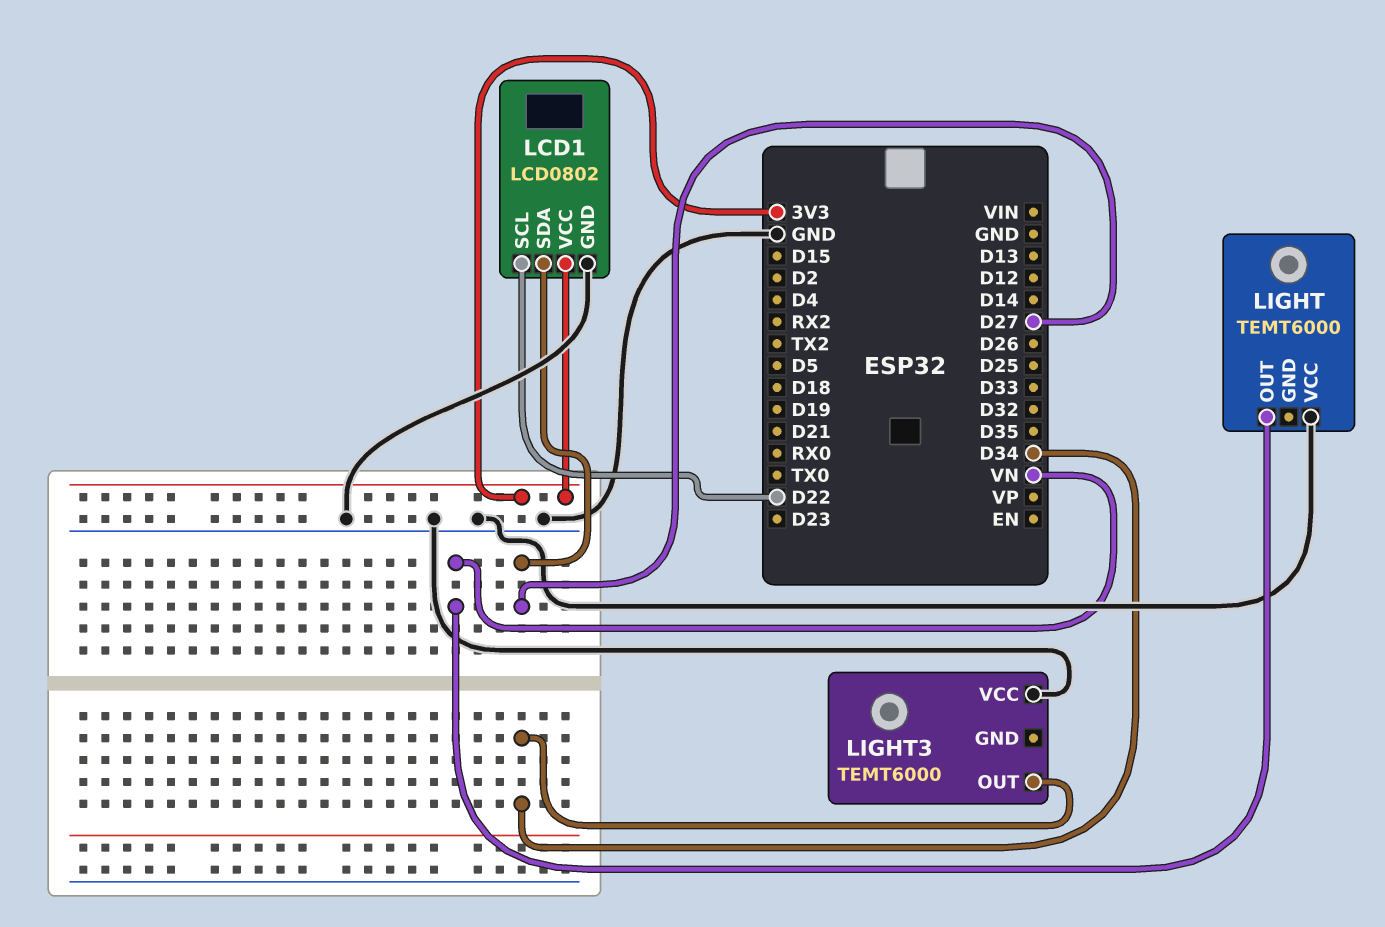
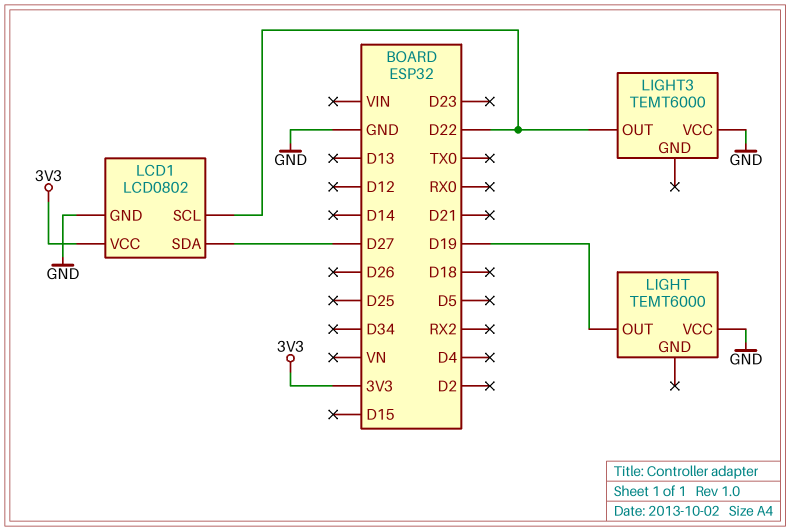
LIGHT pin OUT: VN -> D19
LIGHT3 pin OUT: D34 -> D22

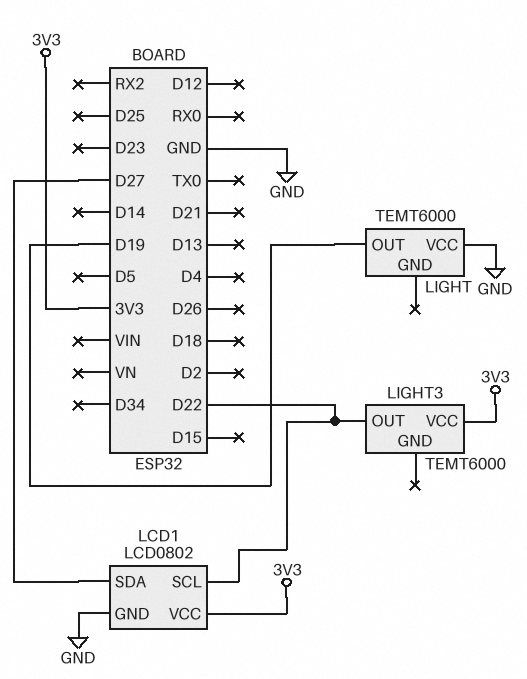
LIGHT3 pin VCC: GND -> 3V3

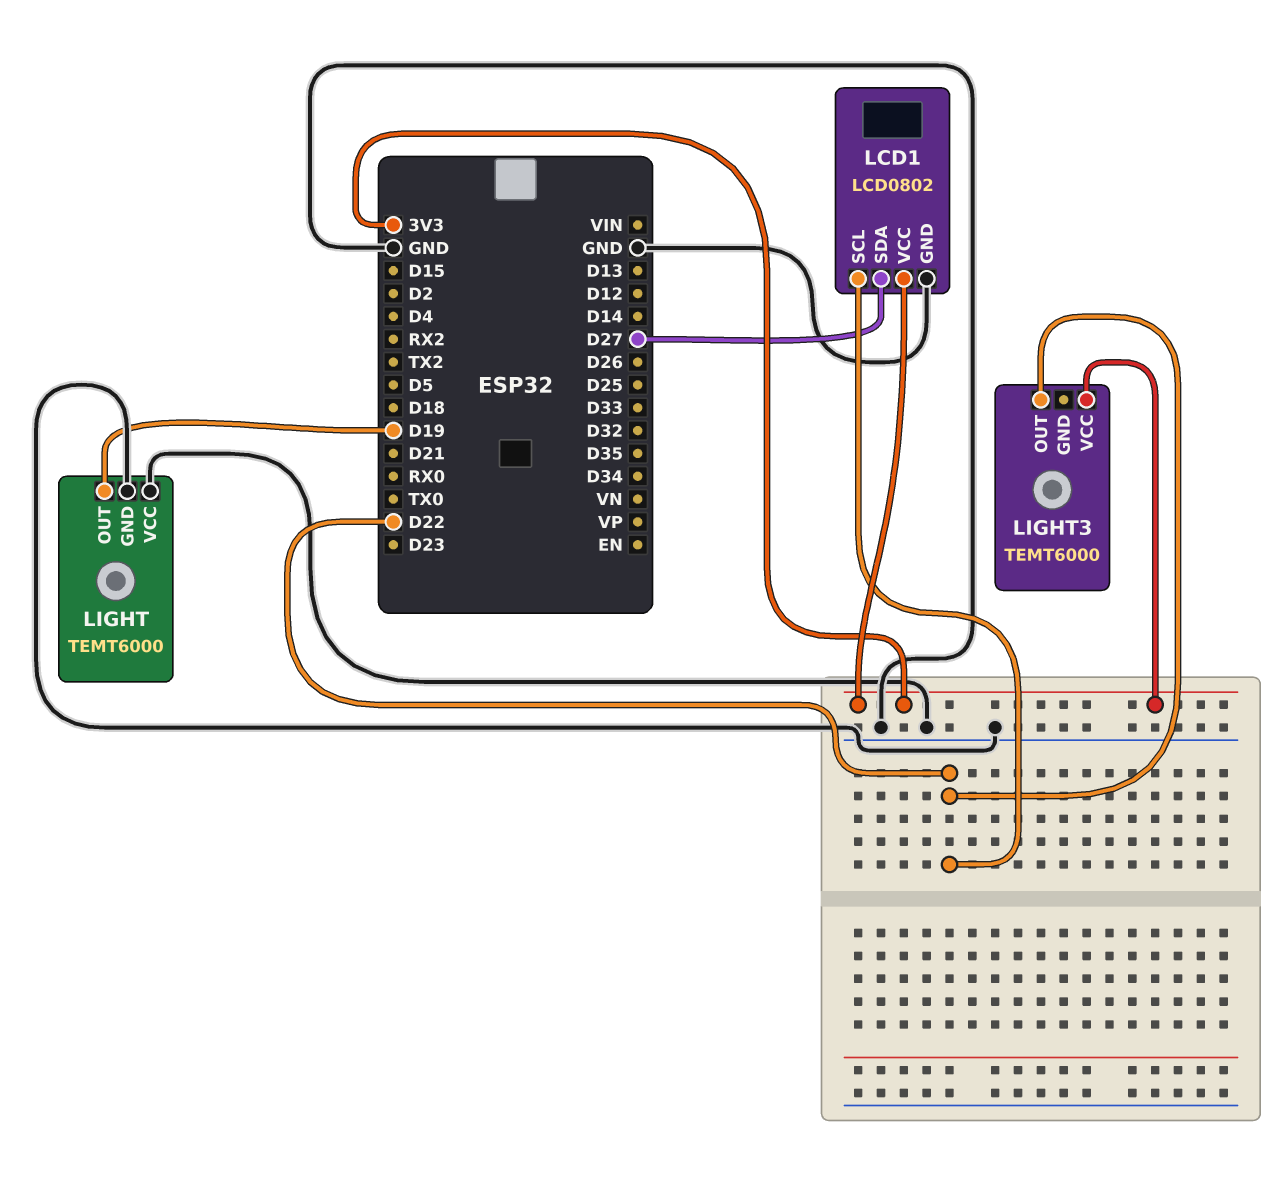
LIGHT pin GND: none -> GND

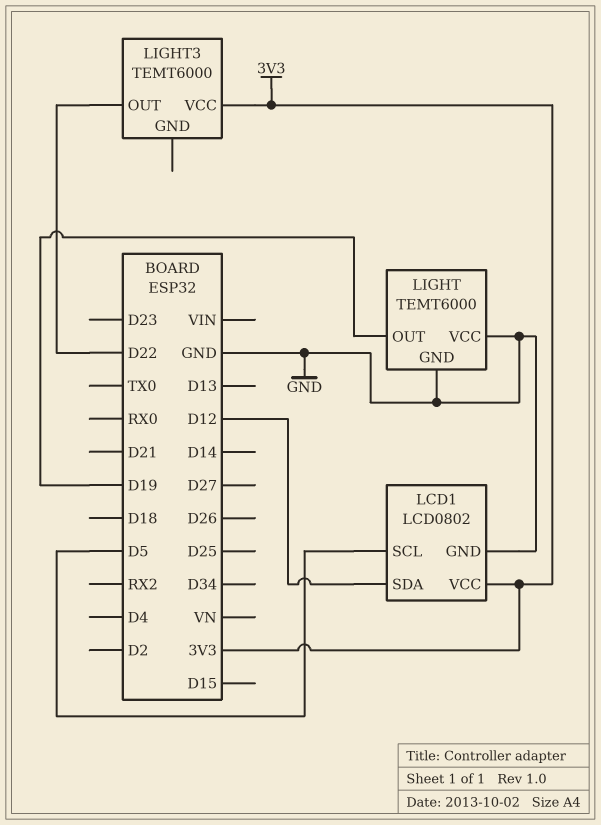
LCD1 pin SCL: D22 -> D5
LCD1 pin SDA: D27 -> D12

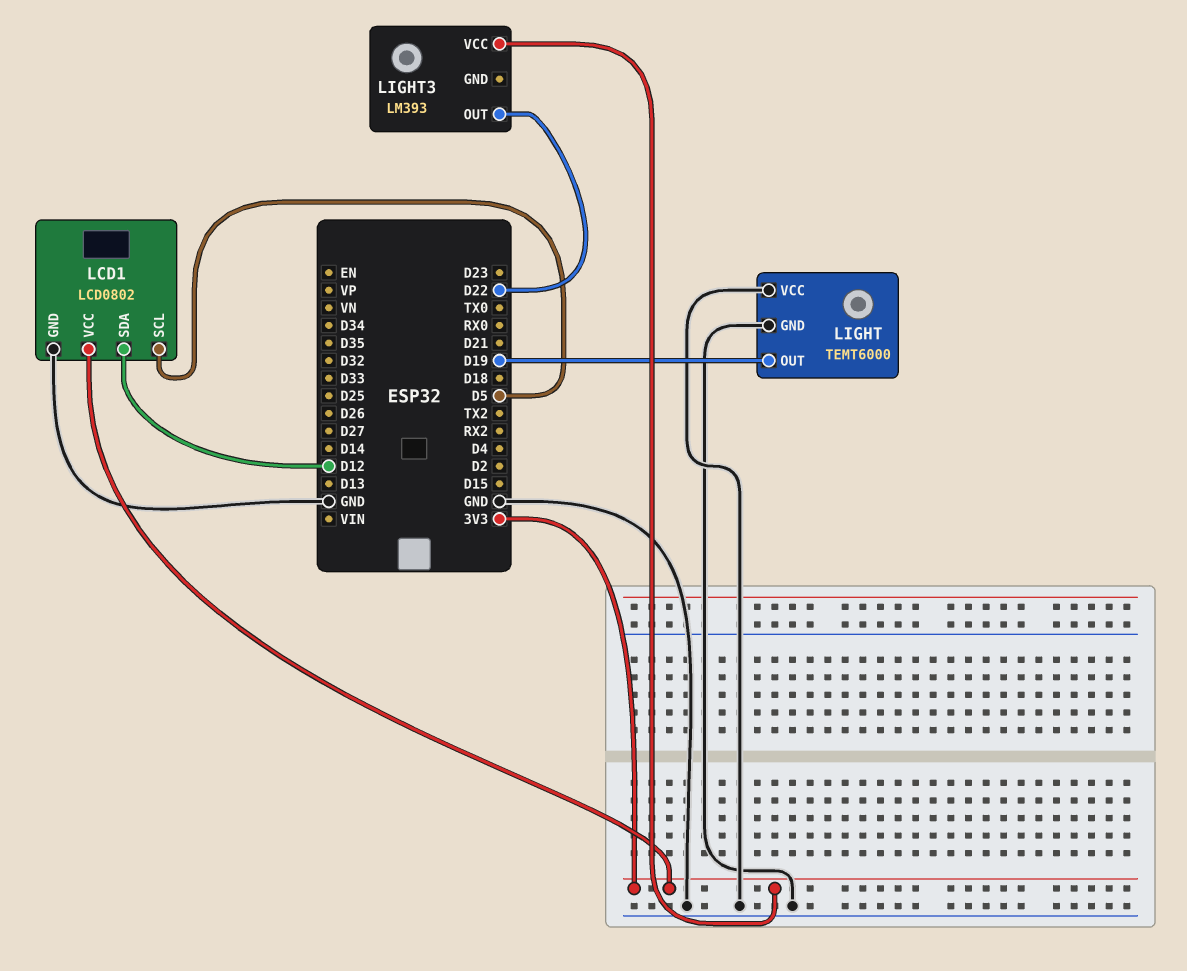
LIGHT3: TEMT6000 -> LM393

